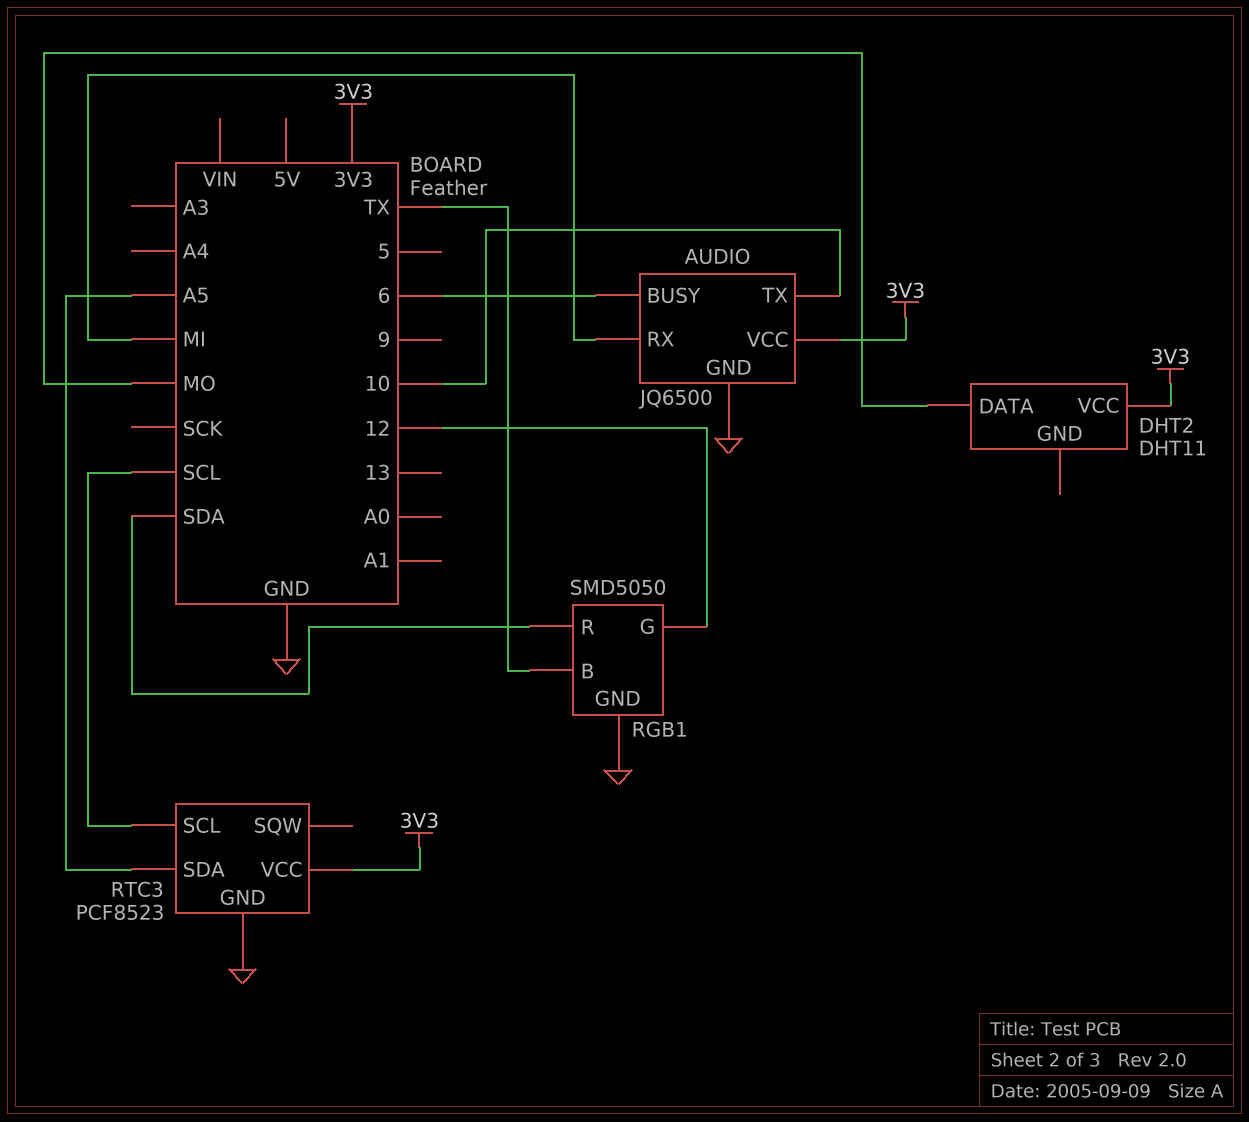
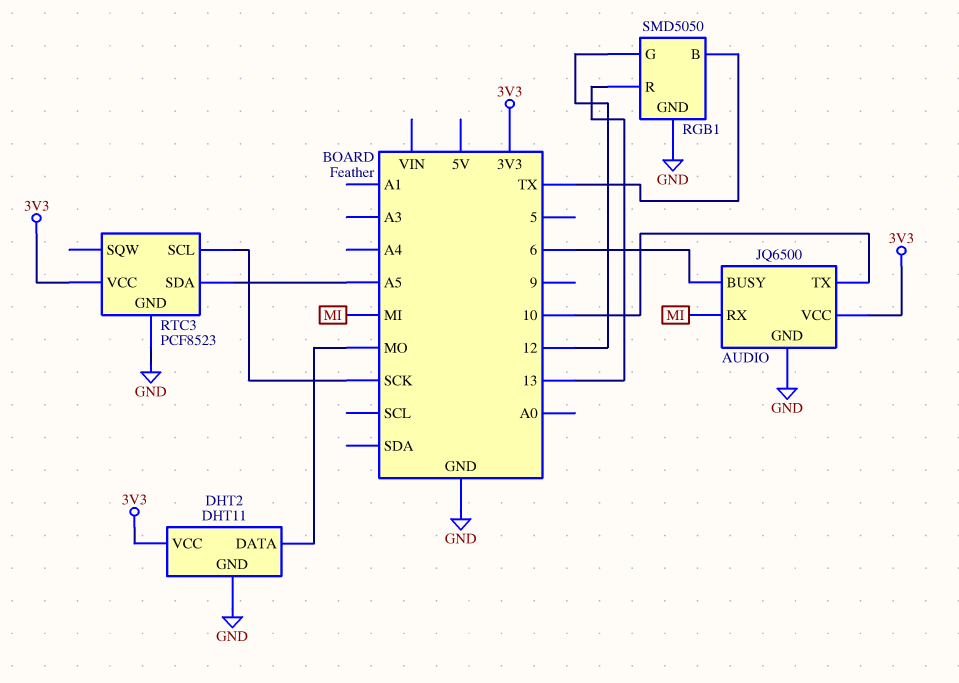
DHT2 pin GND: none -> GND
RGB1 pin R: SDA -> 13
RTC3 pin SCL: SCL -> SCK

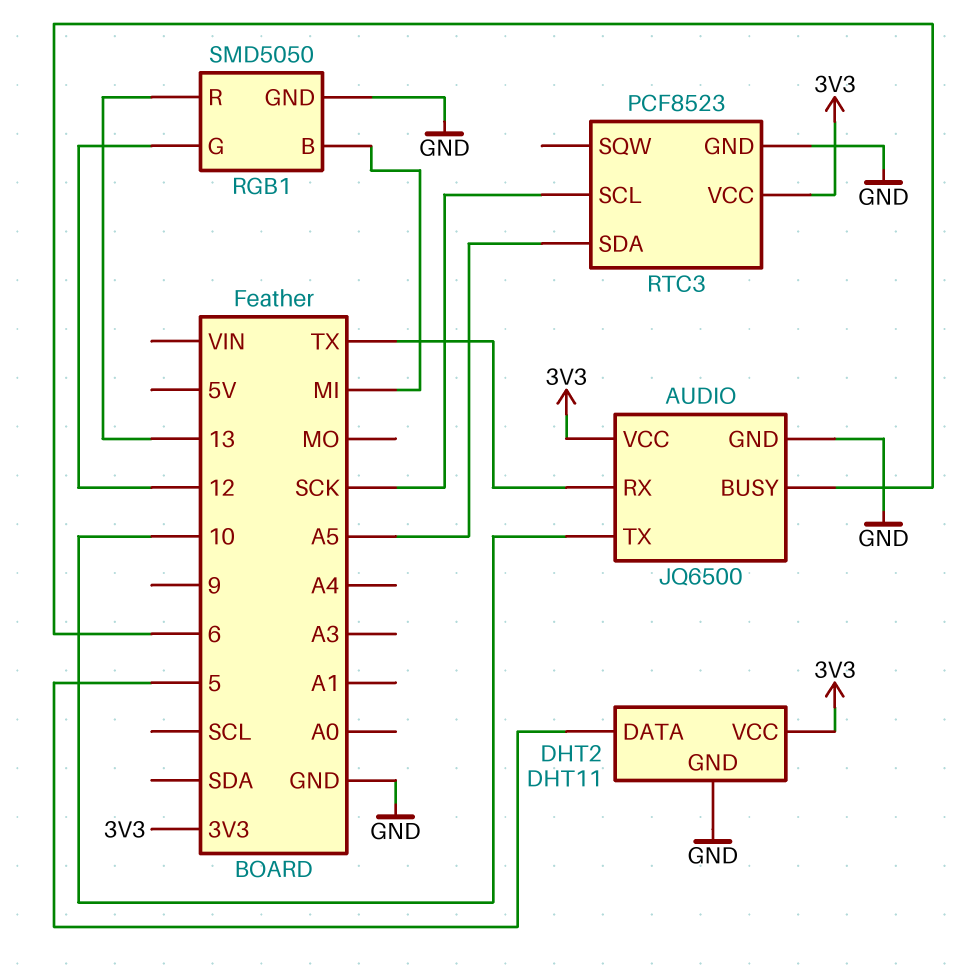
AUDIO pin RX: MI -> TX
DHT2 pin DATA: MO -> 5
RGB1 pin B: TX -> MI

